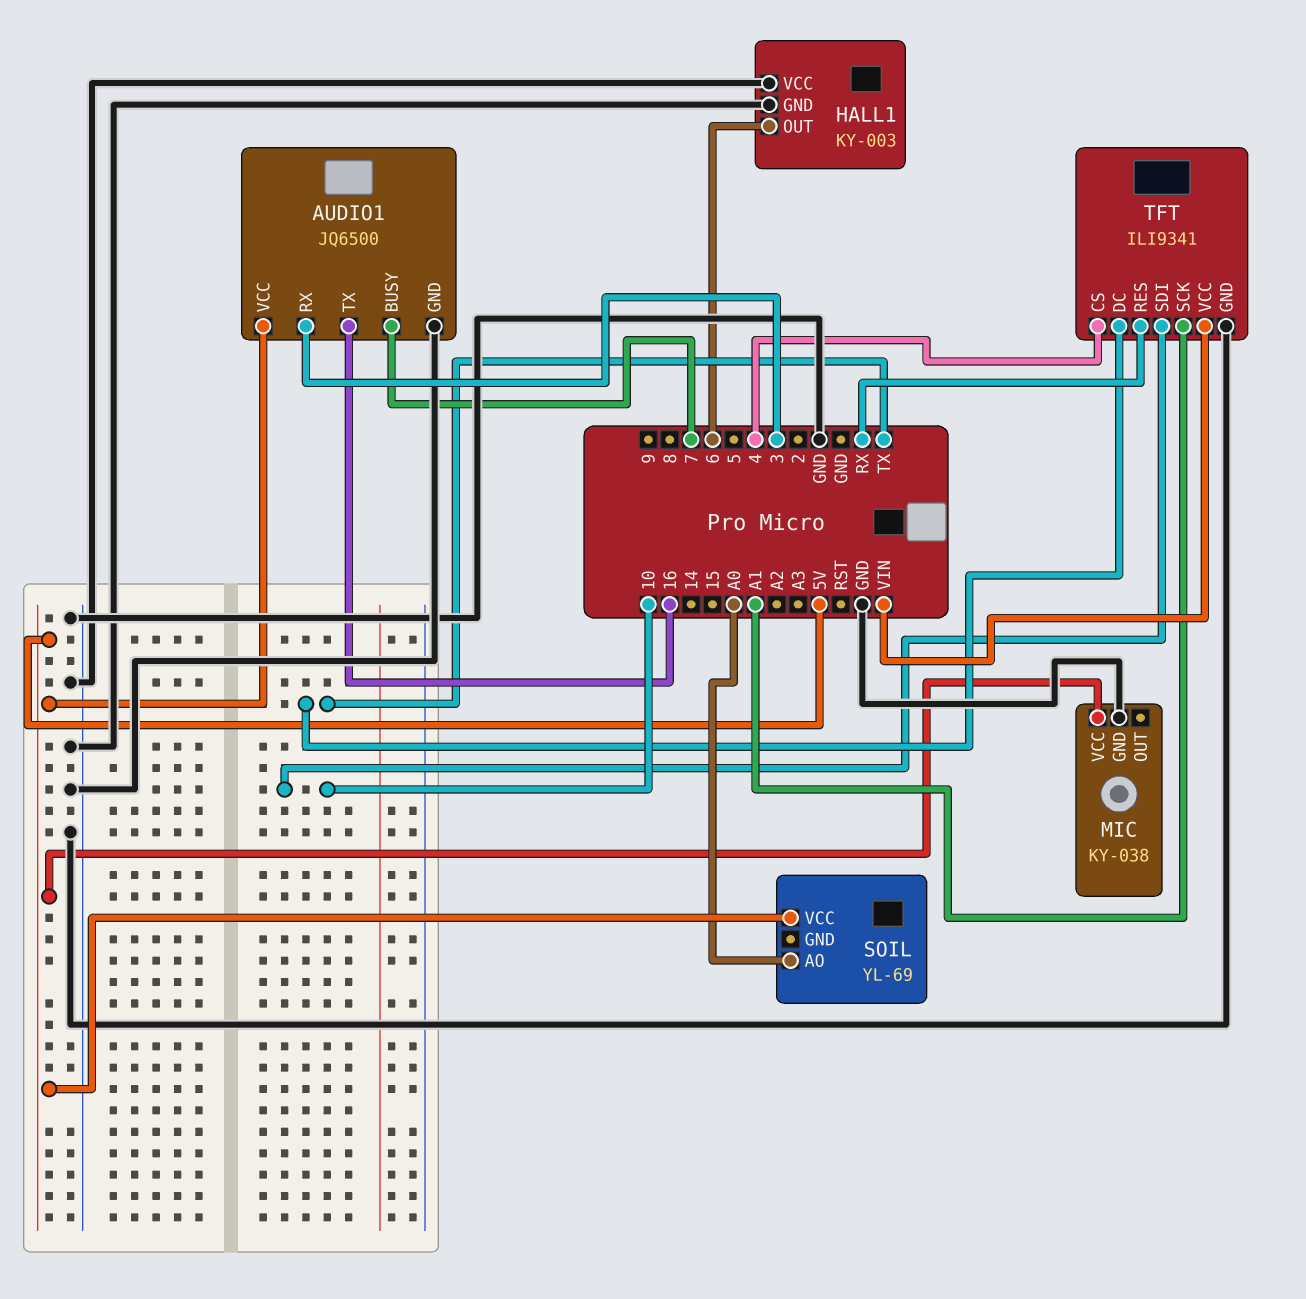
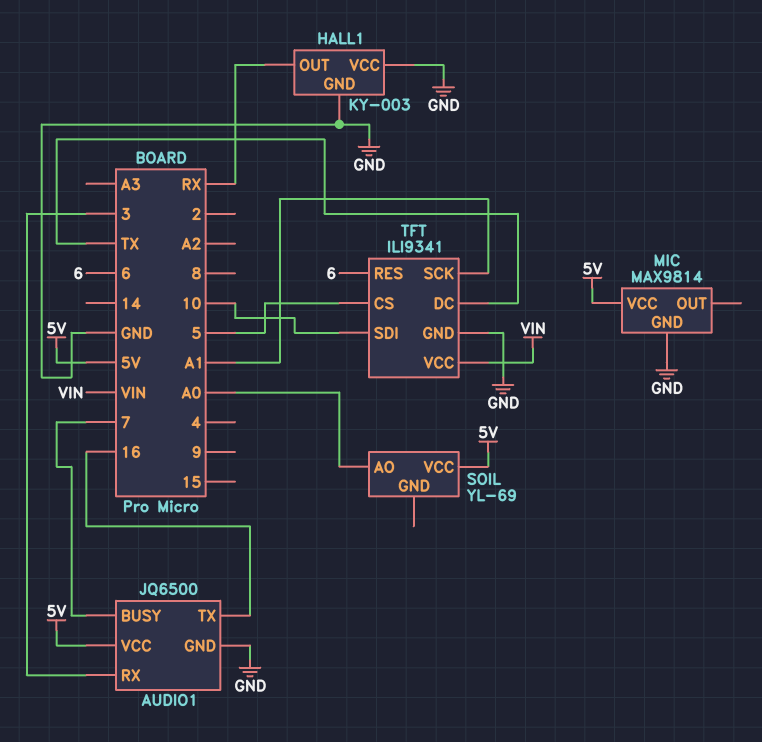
HALL1 pin OUT: 6 -> RX
MIC: KY-038 -> MAX9814
TFT pin CS: 4 -> 5
TFT pin RES: RX -> 6

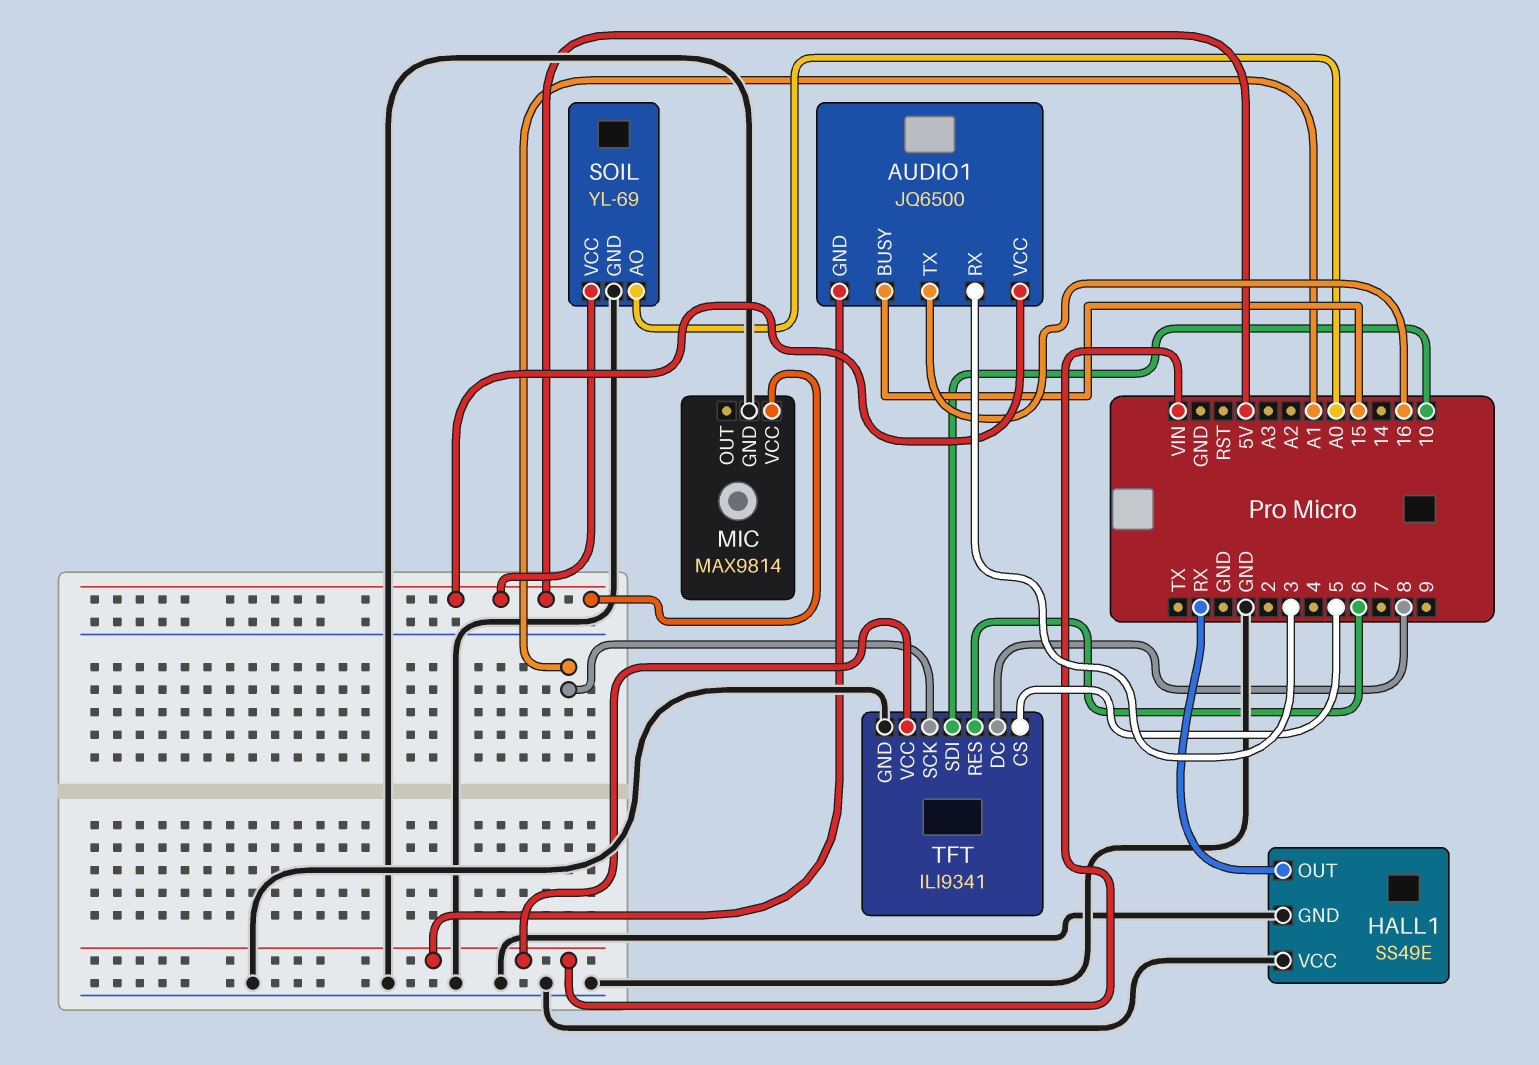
AUDIO1 pin BUSY: 7 -> 15
AUDIO1 pin GND: GND -> VIN
HALL1: KY-003 -> SS49E
SOIL pin GND: none -> GND
TFT pin DC: TX -> 8

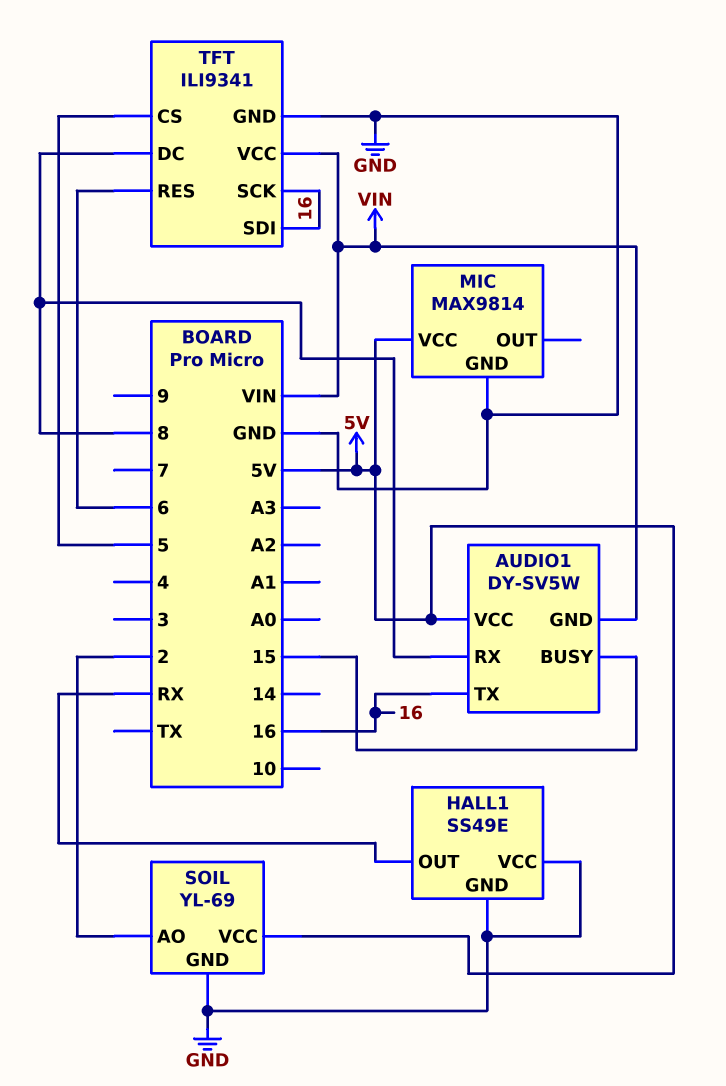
AUDIO1: JQ6500 -> DY-SV5W
AUDIO1 pin RX: 3 -> 8
SOIL pin AO: A0 -> 2
TFT pin SCK: A1 -> 16
TFT pin SDI: 10 -> 16

